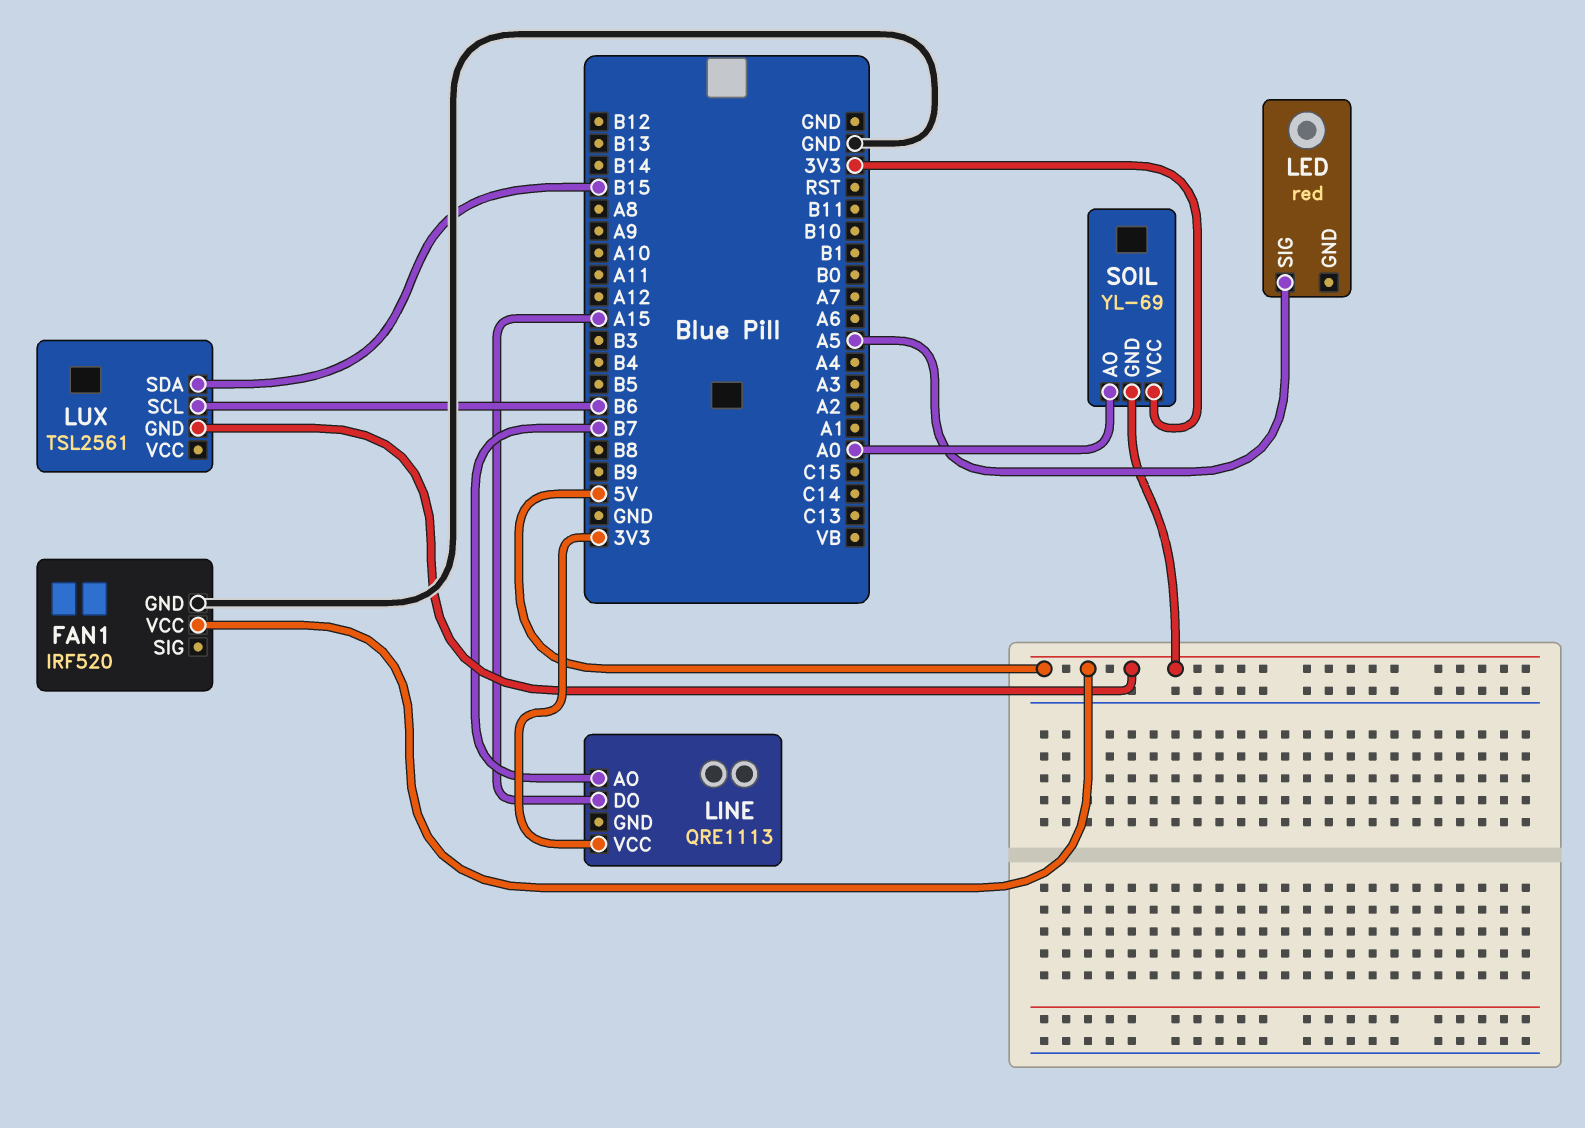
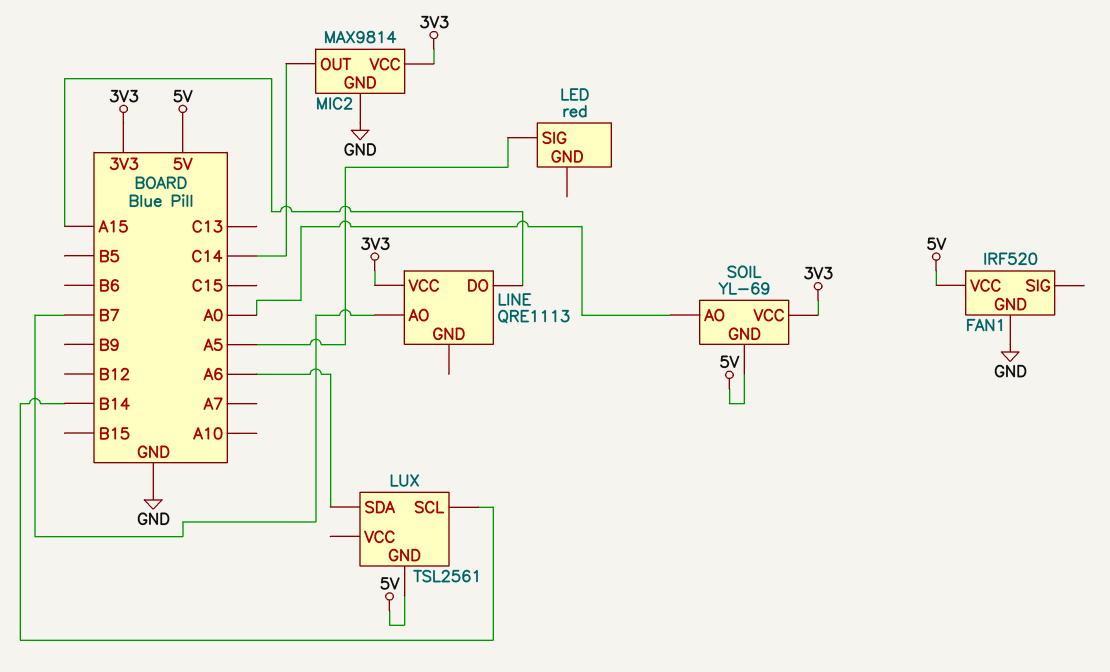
LUX pin SCL: B6 -> B14
LUX pin SDA: B15 -> A6
MIC2: none -> MAX9814
MIC2 pin GND: none -> GND
MIC2 pin OUT: none -> C14
MIC2 pin VCC: none -> 3V3

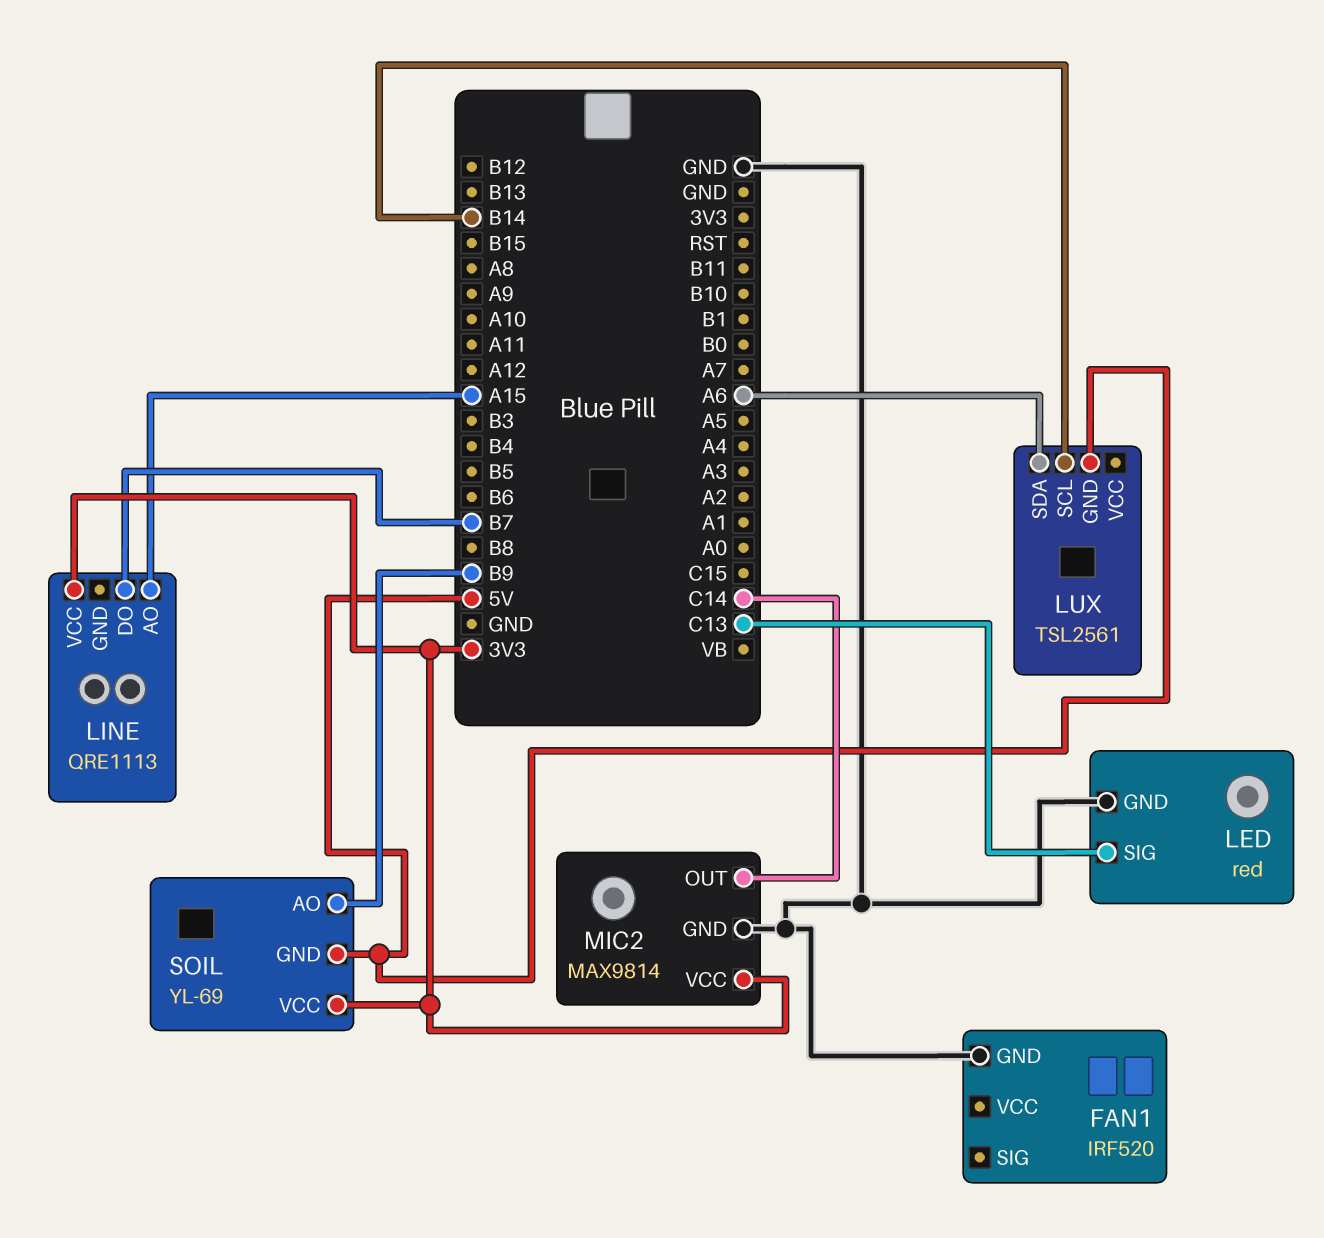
FAN1 pin VCC: 5V -> none
LED pin GND: none -> GND
LED pin SIG: A5 -> C13
LINE pin AO: B7 -> A15
LINE pin DO: A15 -> B7
SOIL pin AO: A0 -> B9

